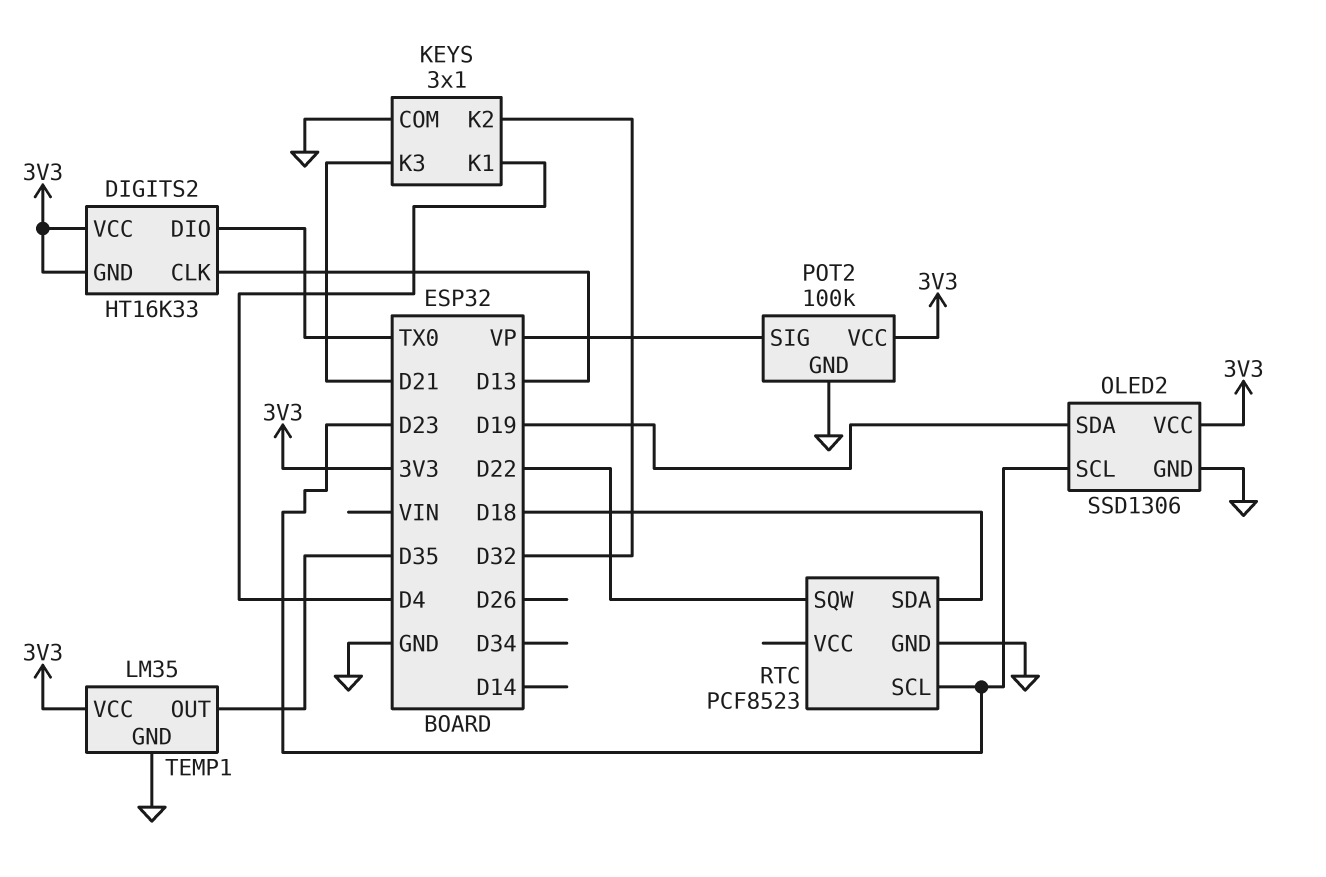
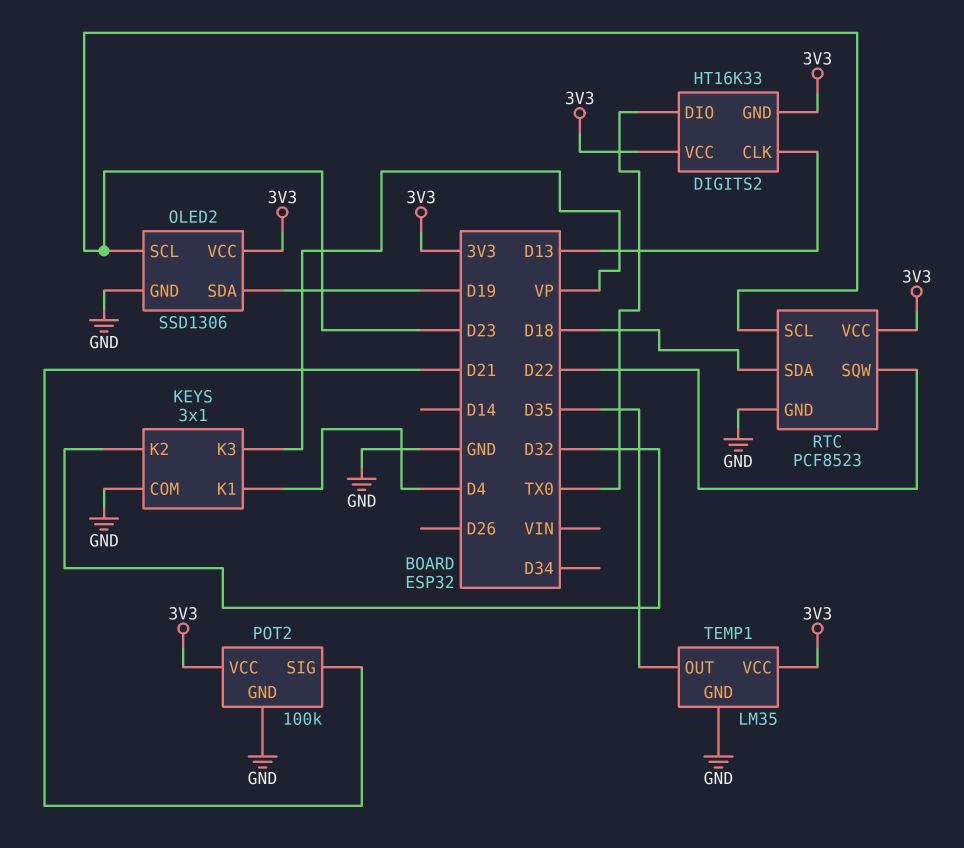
KEYS pin K3: D21 -> VP
POT2 pin SIG: VP -> D21
RTC pin VCC: none -> 3V3

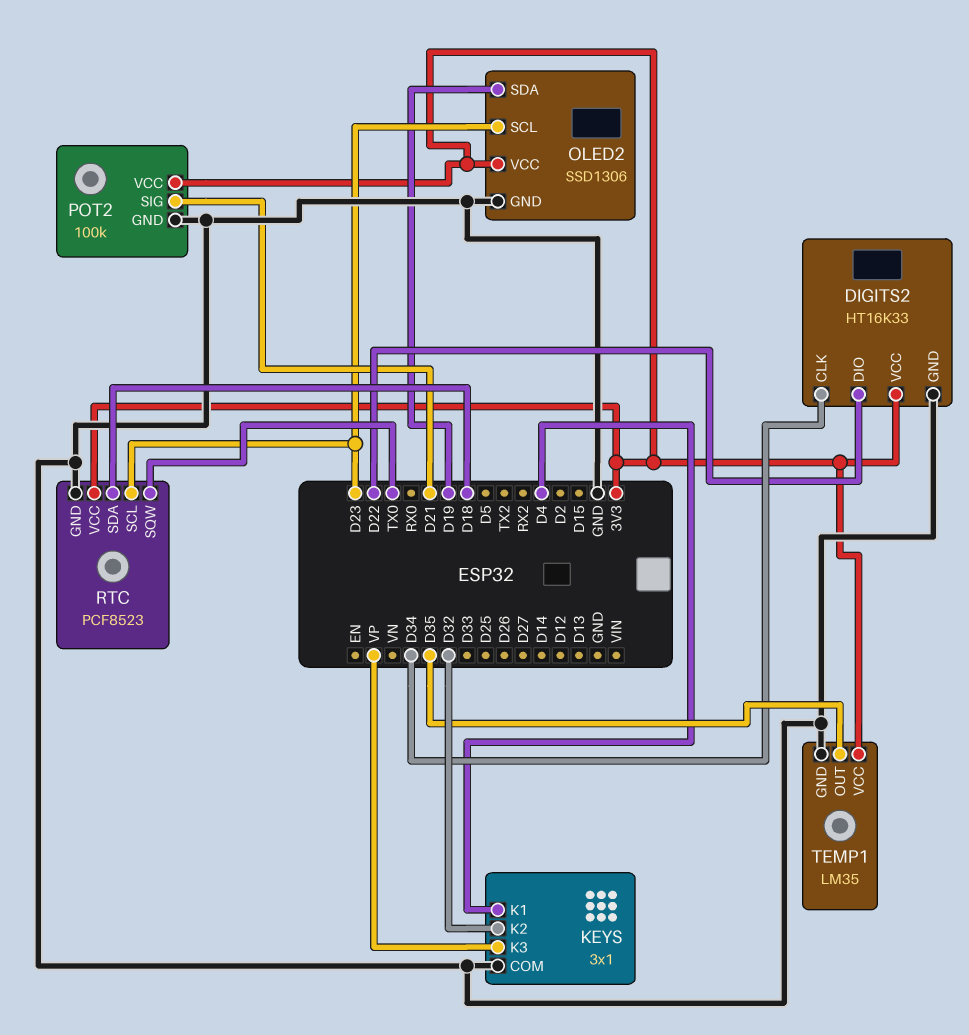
DIGITS2 pin CLK: D13 -> D34
DIGITS2 pin DIO: TX0 -> D22
DIGITS2 pin GND: 3V3 -> GND
RTC pin SQW: D22 -> TX0

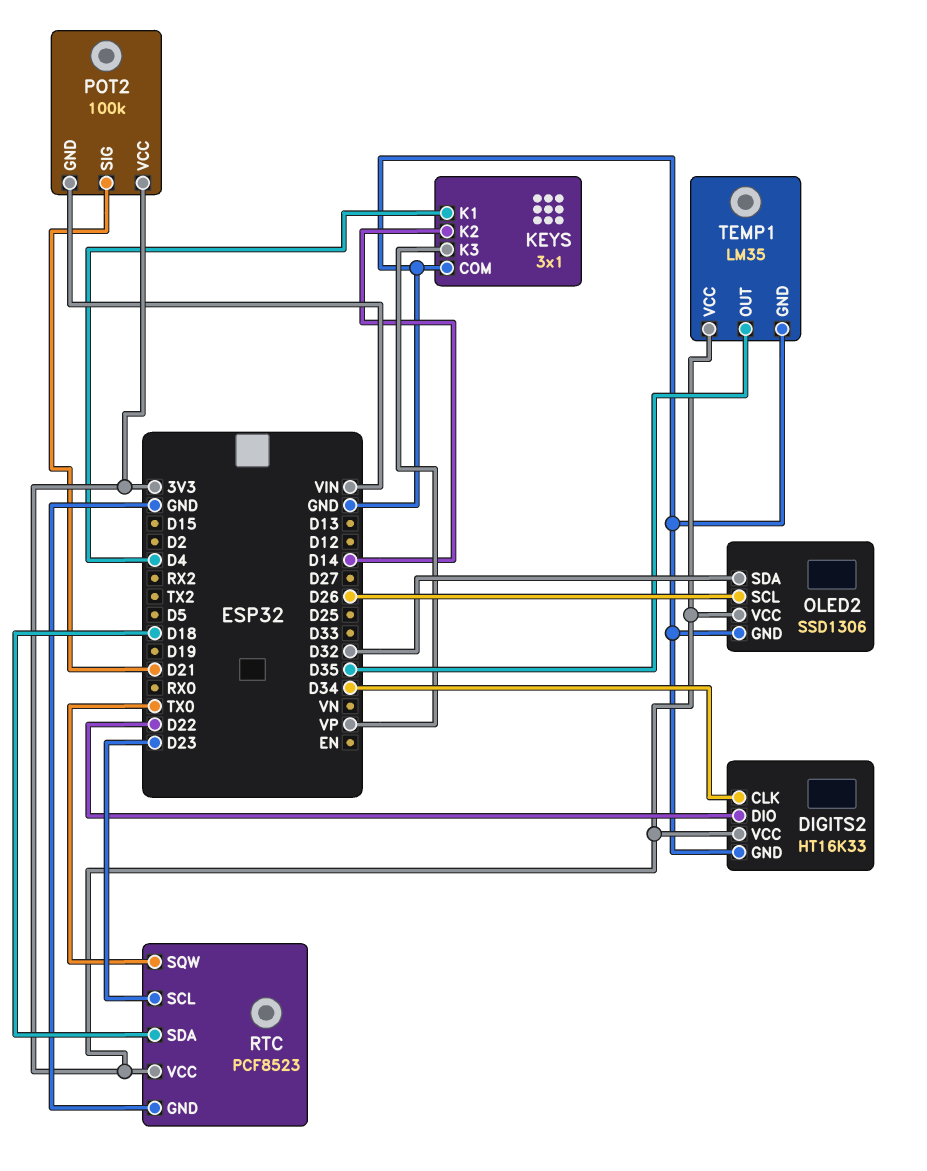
KEYS pin K2: D32 -> D14
OLED2 pin SCL: D23 -> D26
OLED2 pin SDA: D19 -> D32
POT2 pin GND: GND -> VIN

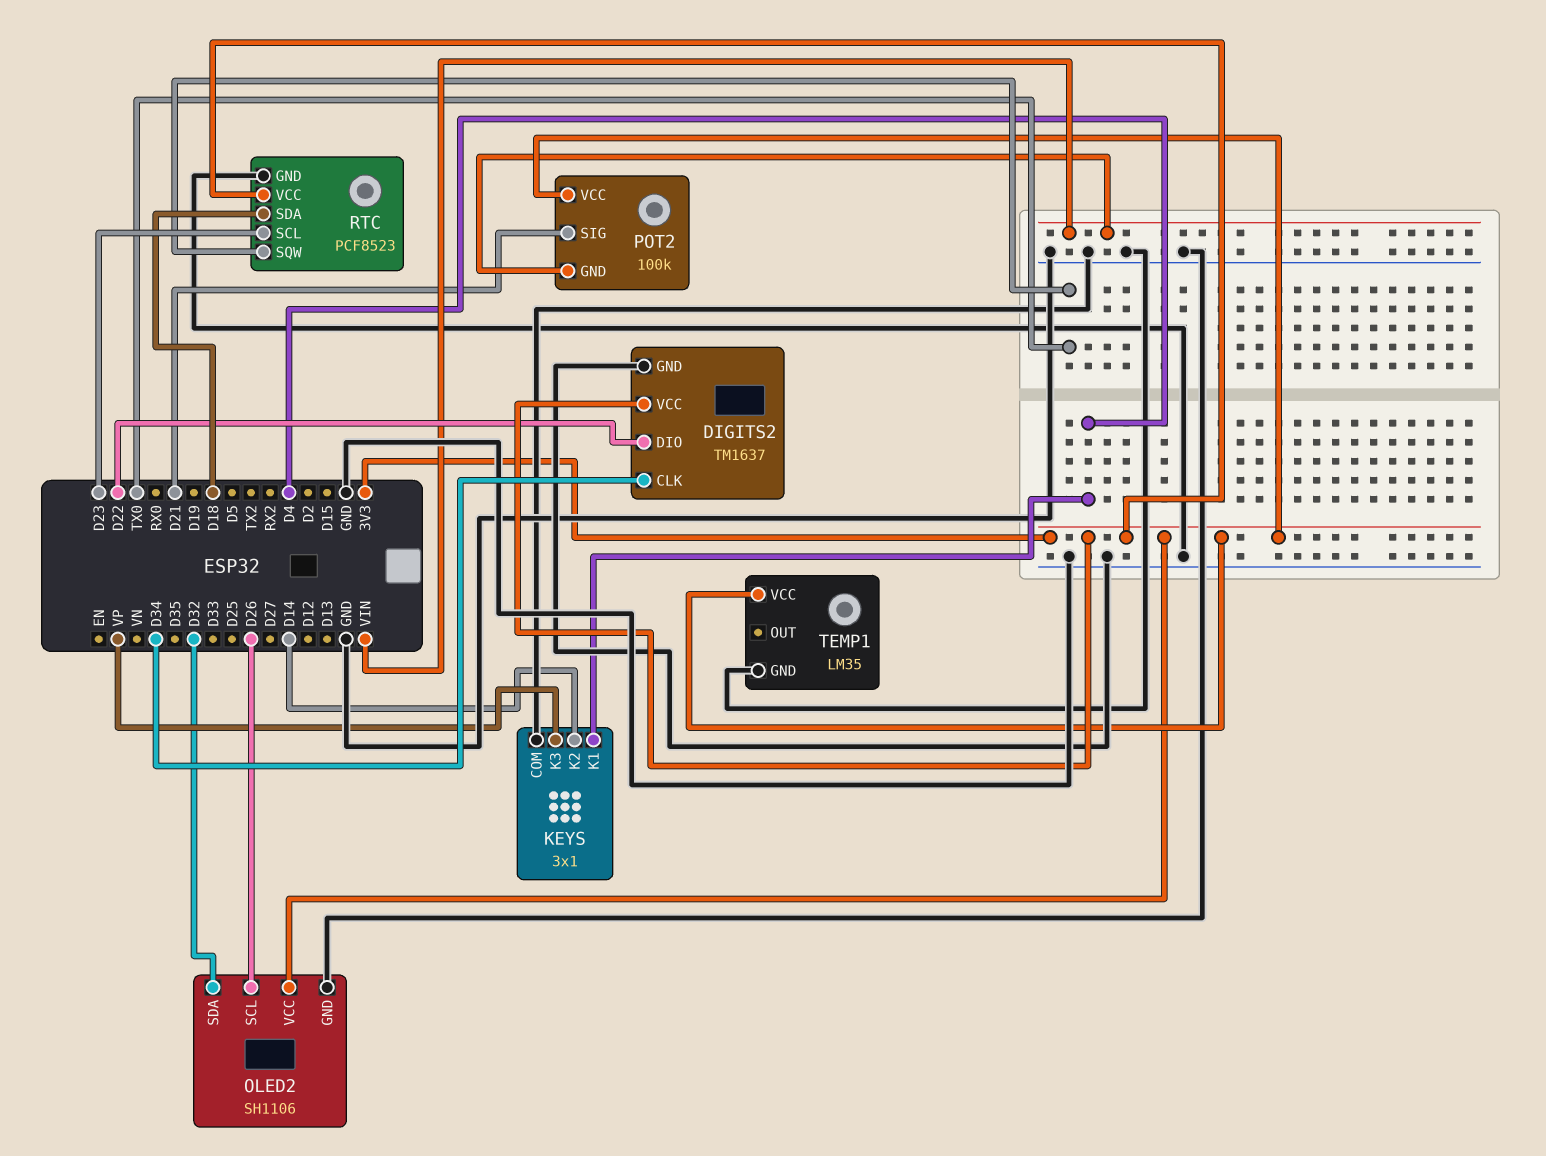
DIGITS2: HT16K33 -> TM1637
OLED2: SSD1306 -> SH1106
TEMP1 pin OUT: D35 -> none

